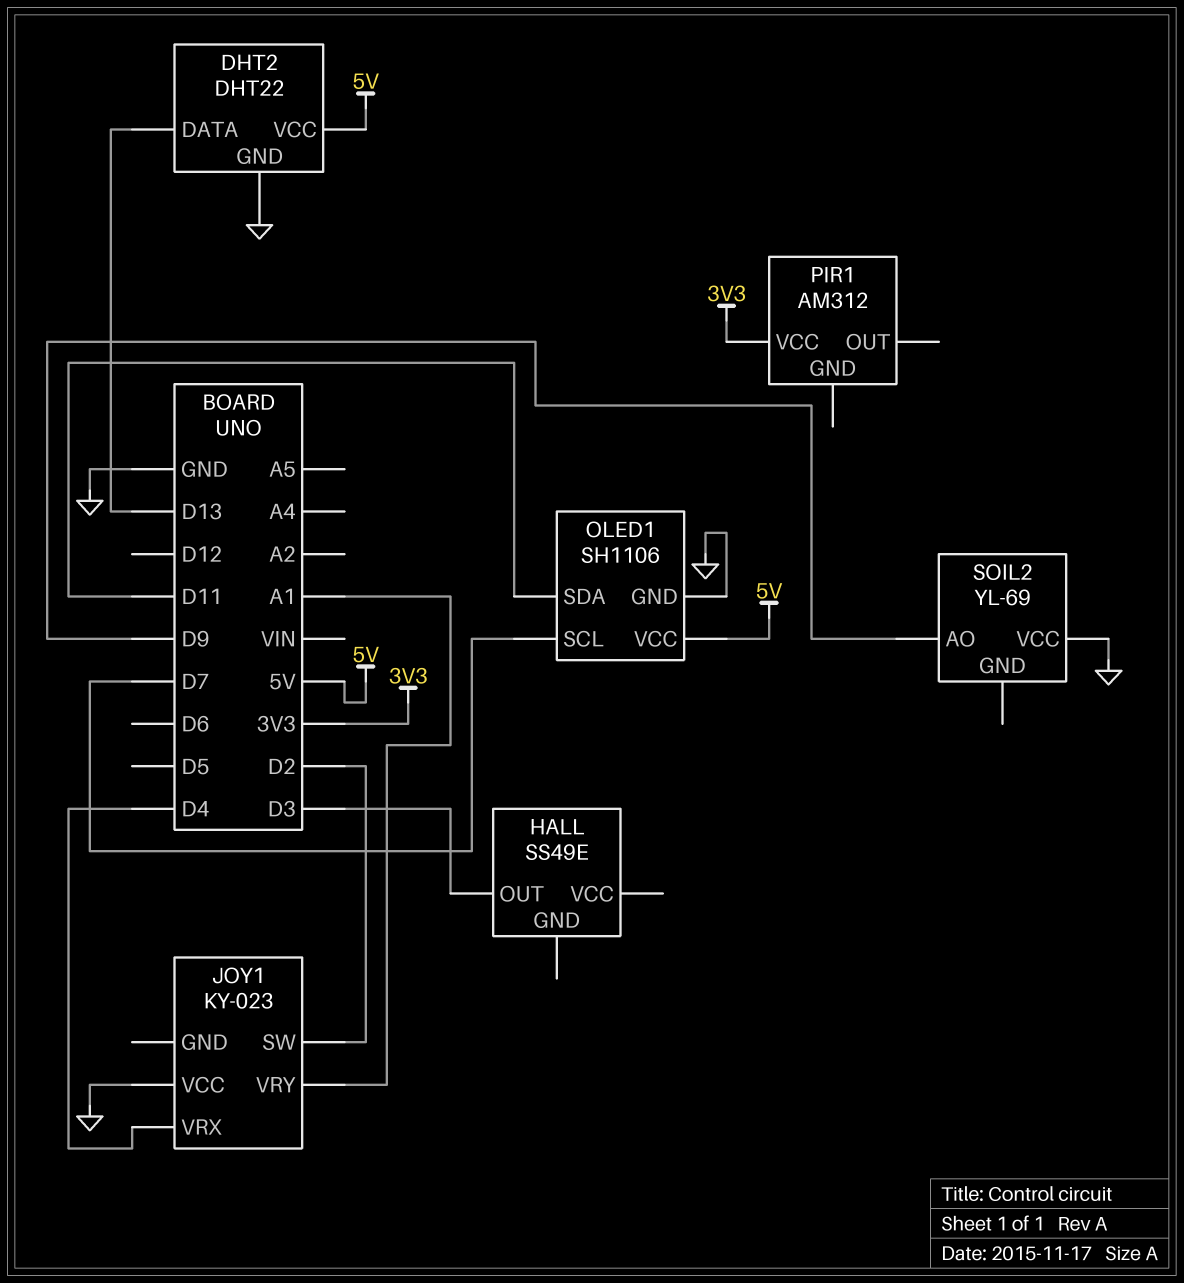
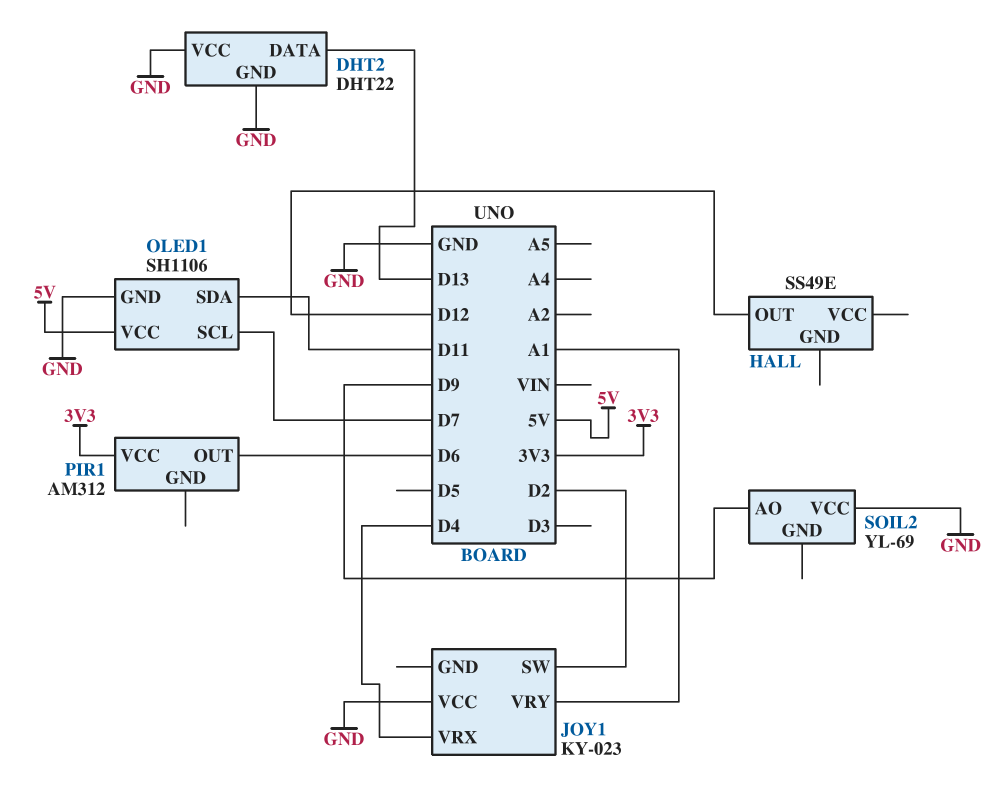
DHT2 pin VCC: 5V -> GND
HALL pin OUT: D3 -> D12
PIR1 pin OUT: none -> D6

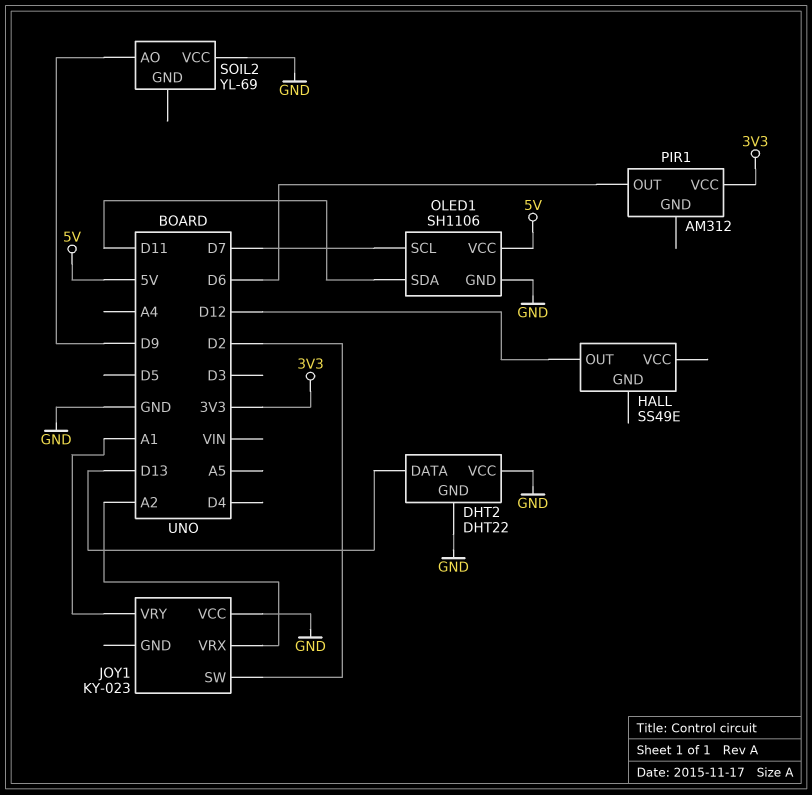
JOY1 pin VRX: D4 -> A2

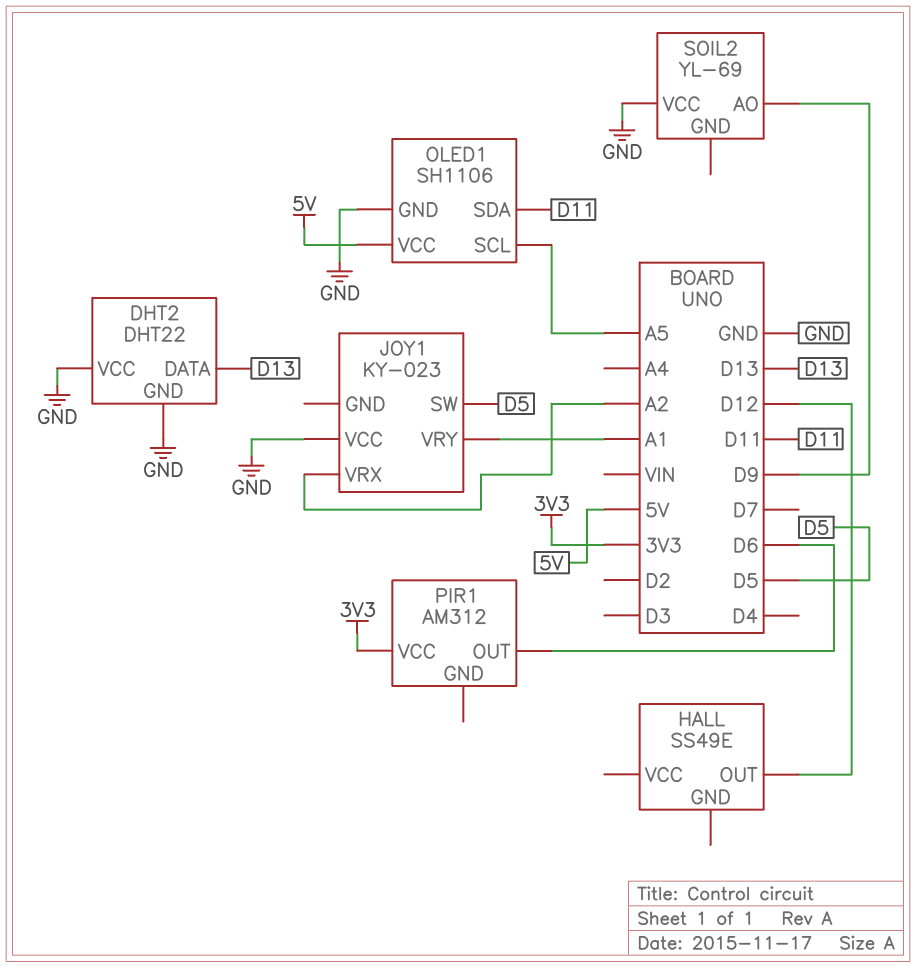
JOY1 pin SW: D2 -> D5
OLED1 pin SCL: D7 -> A5

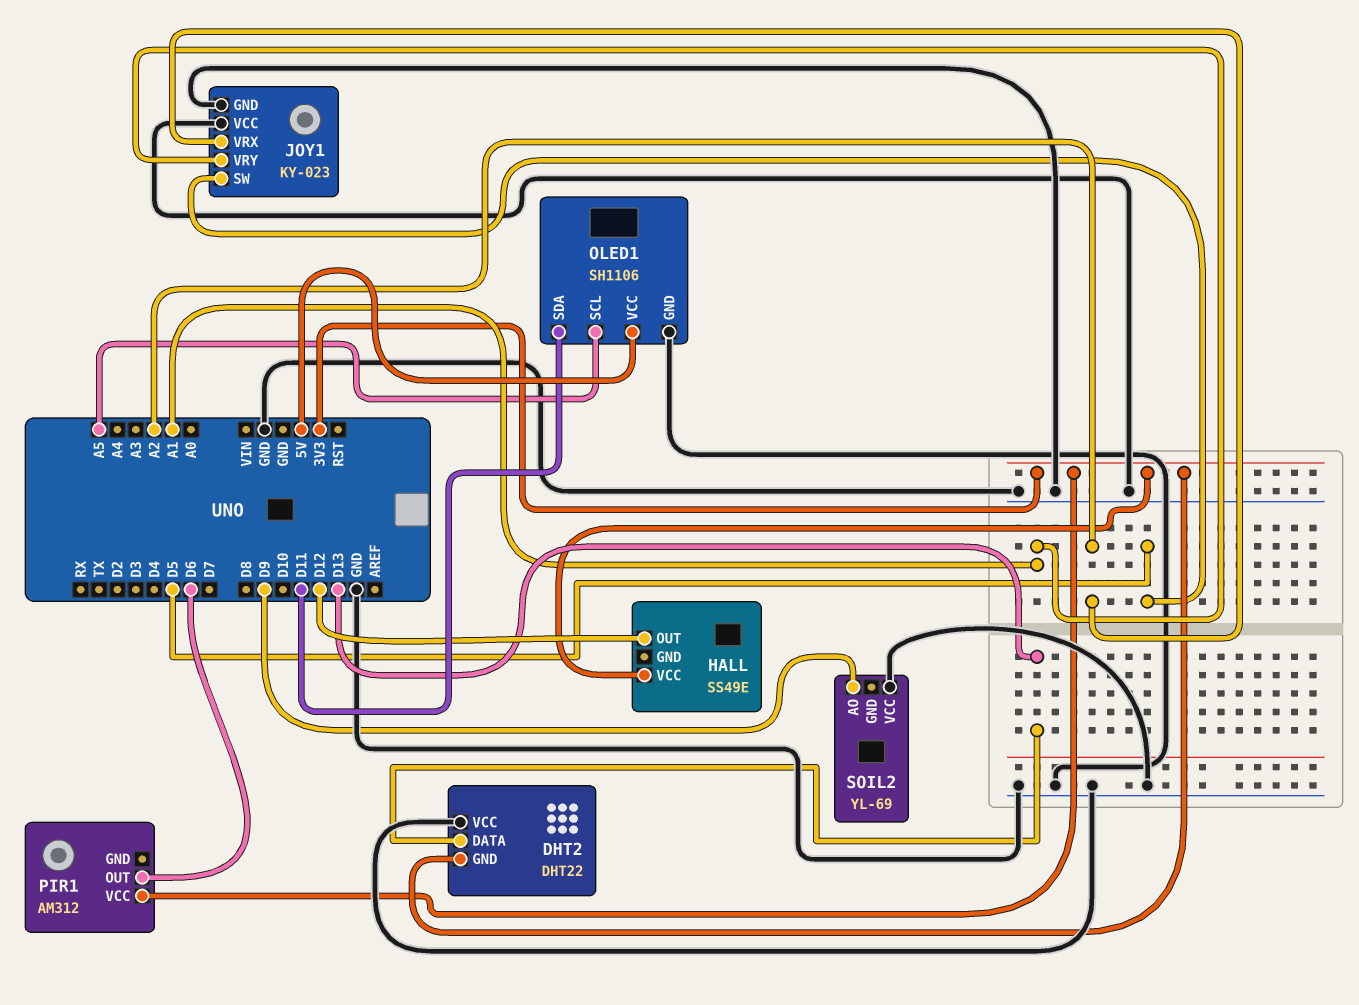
DHT2 pin GND: GND -> 3V3
HALL pin VCC: none -> 3V3
JOY1 pin GND: none -> GND

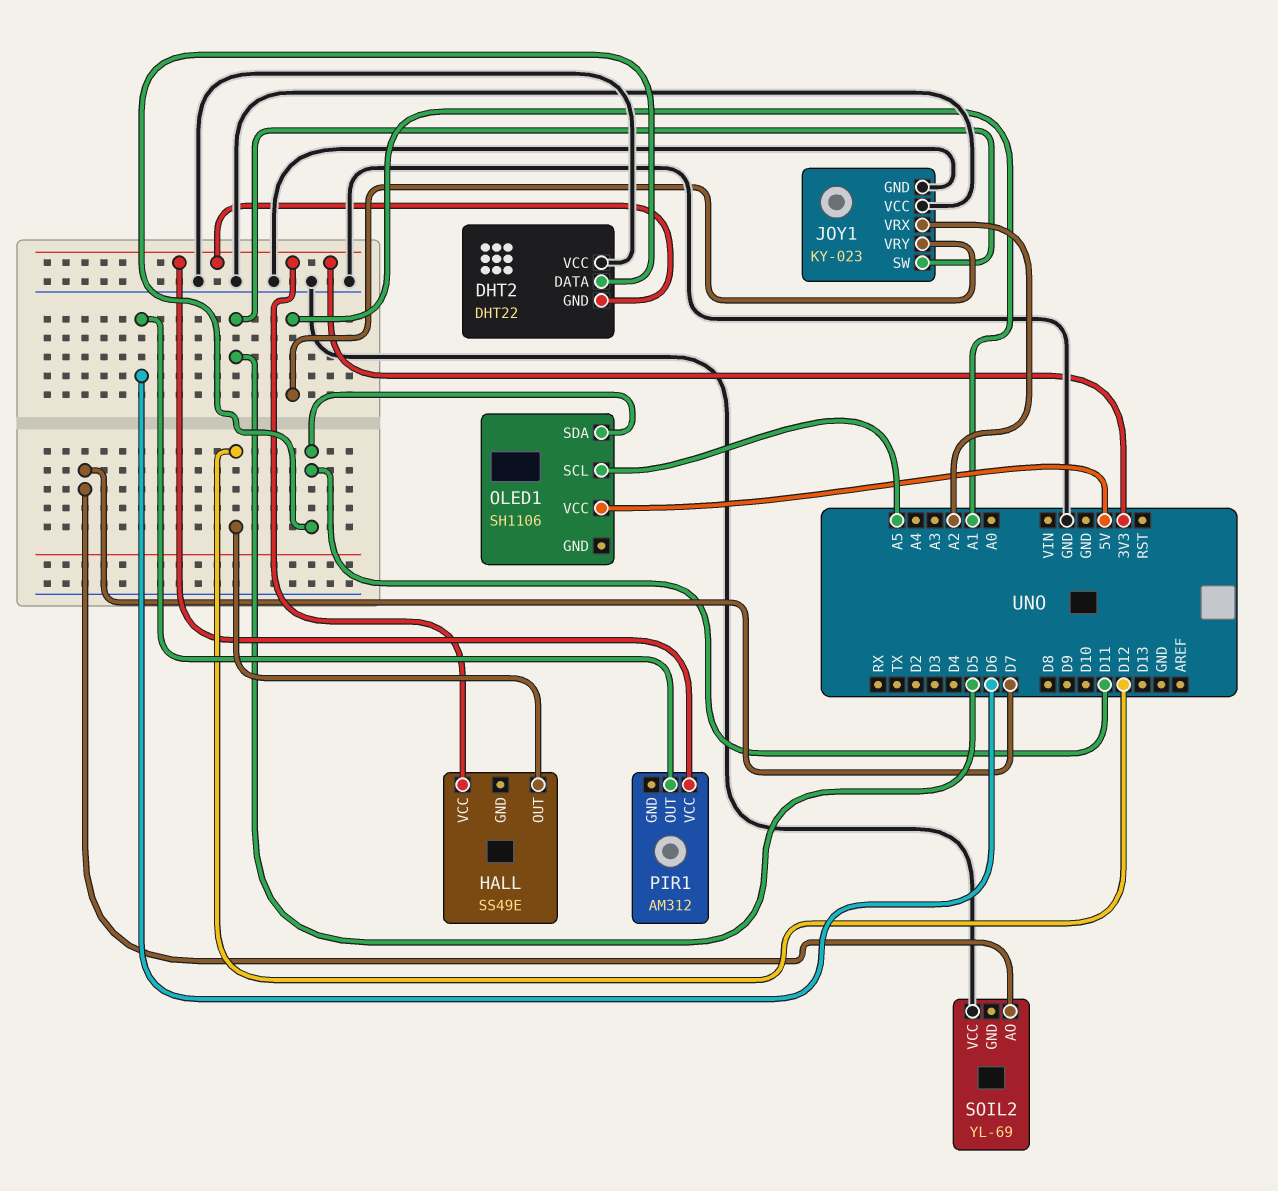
DHT2 pin DATA: D13 -> D11
OLED1 pin GND: GND -> none
SOIL2 pin AO: D9 -> D7

